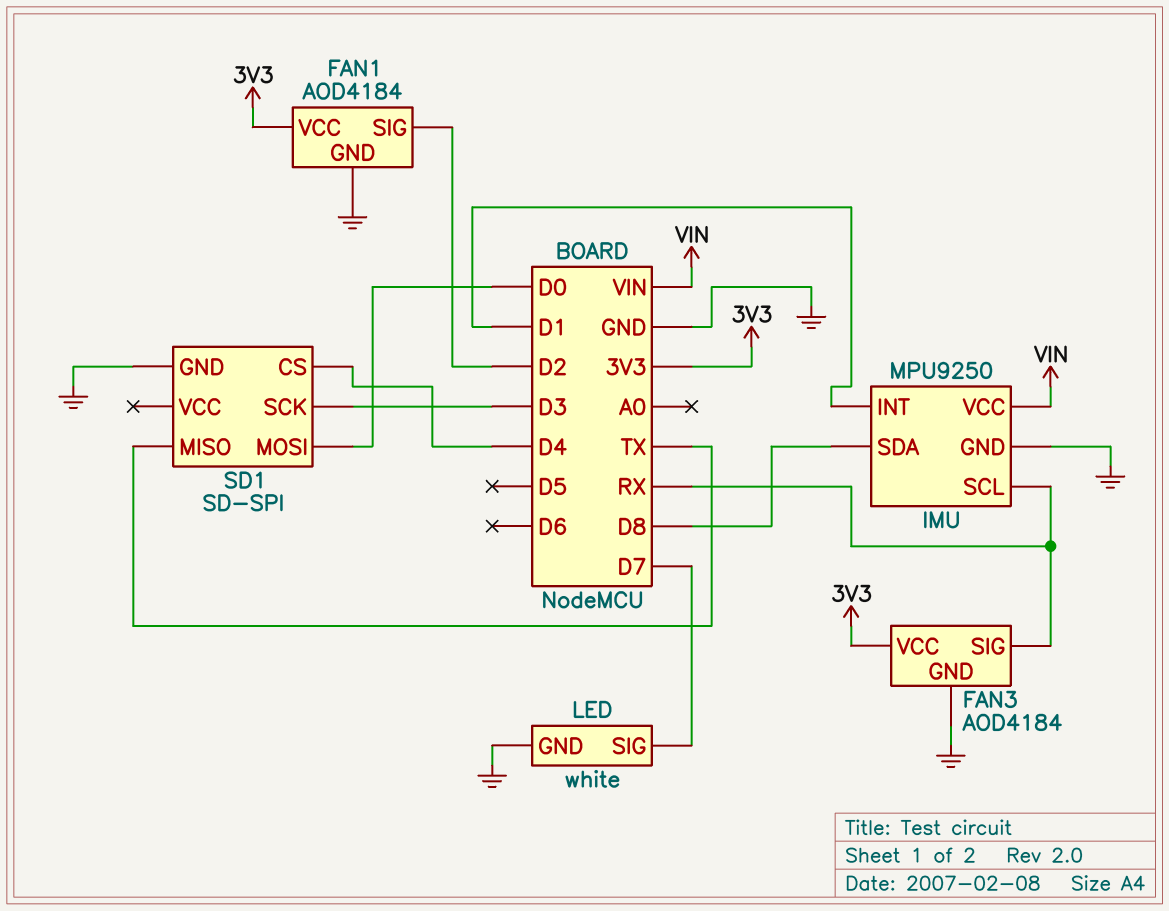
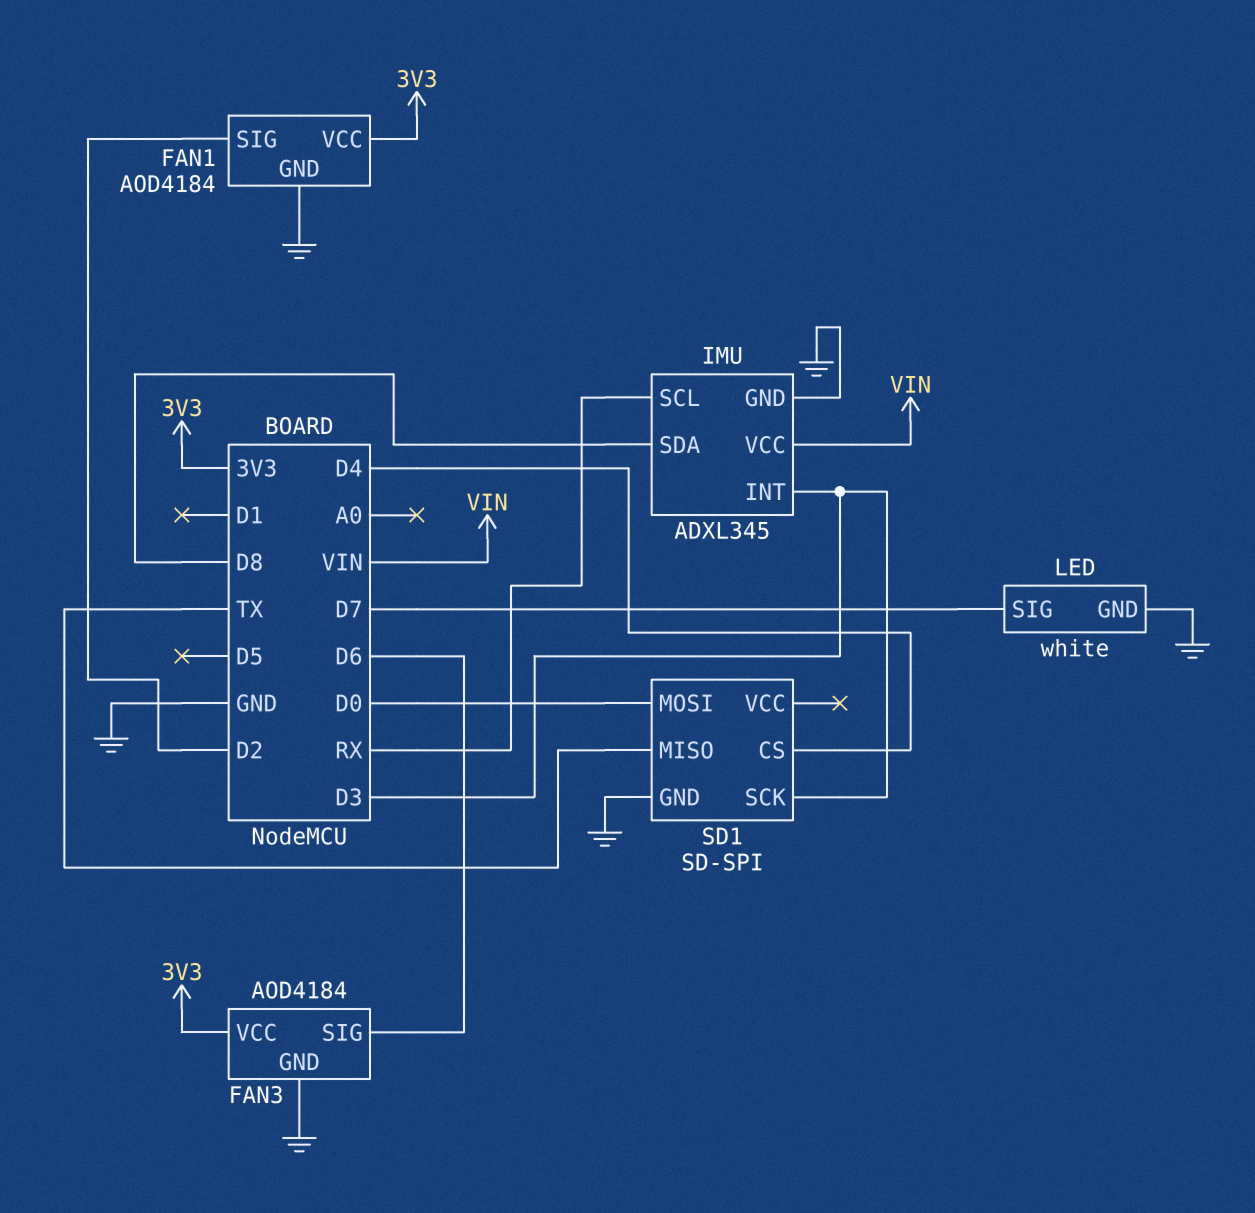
FAN3 pin SIG: RX -> D6
IMU: MPU9250 -> ADXL345
IMU pin INT: D1 -> D3

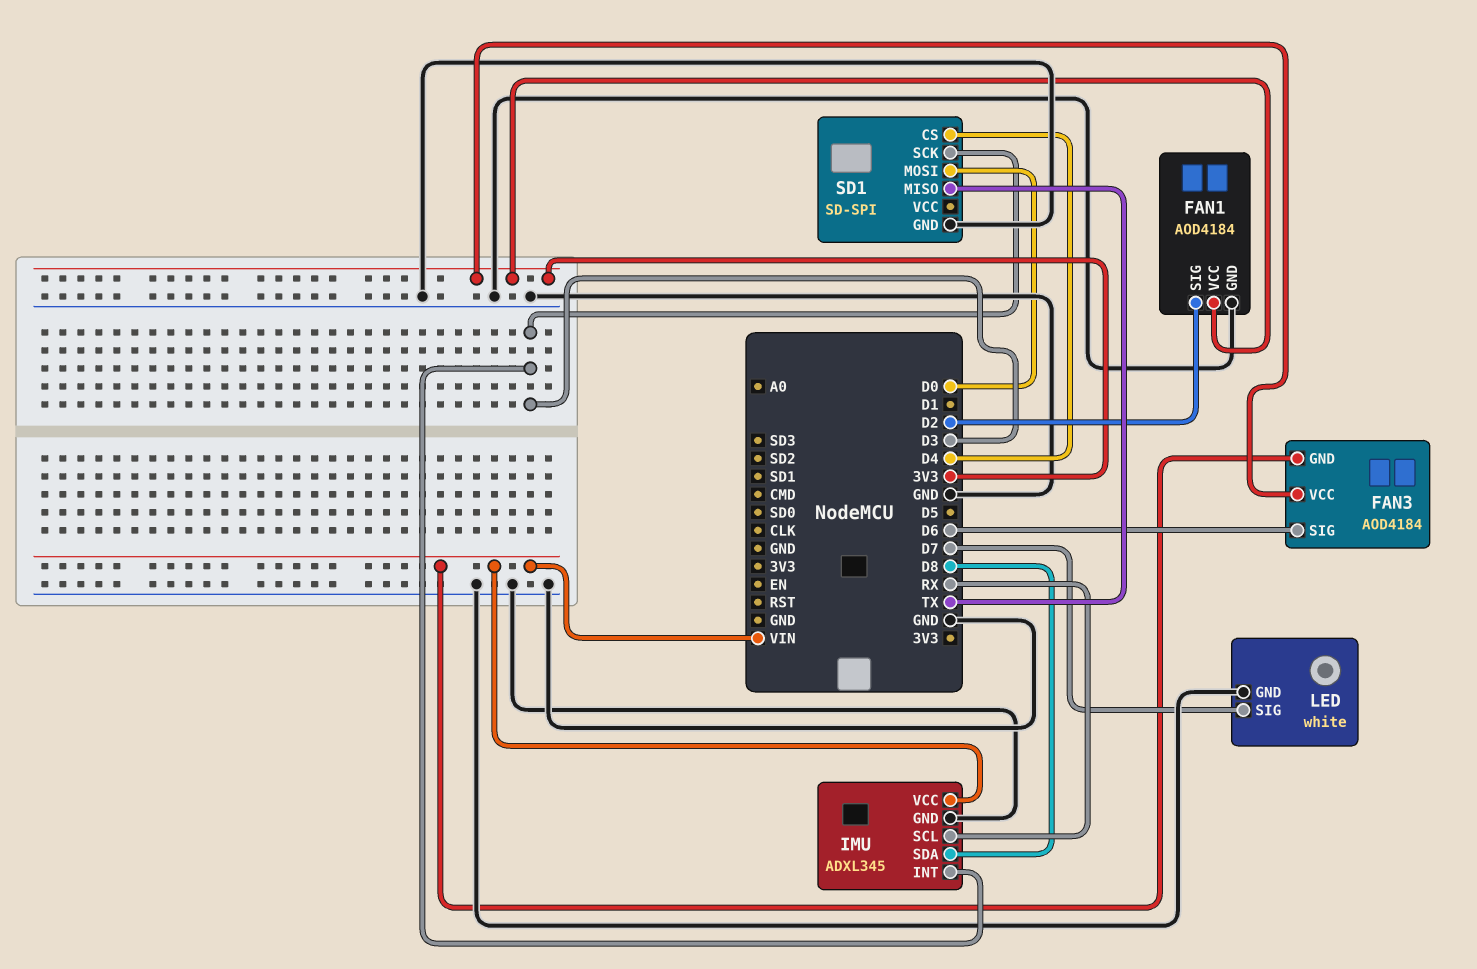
FAN3 pin GND: GND -> VIN

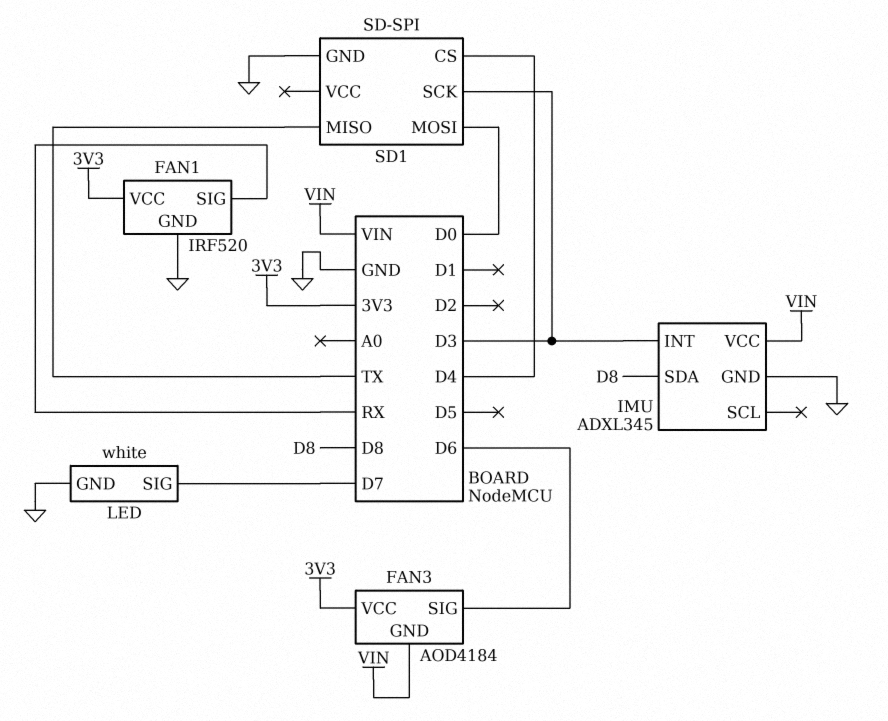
FAN1: AOD4184 -> IRF520
FAN1 pin SIG: D2 -> RX
IMU pin SCL: RX -> none

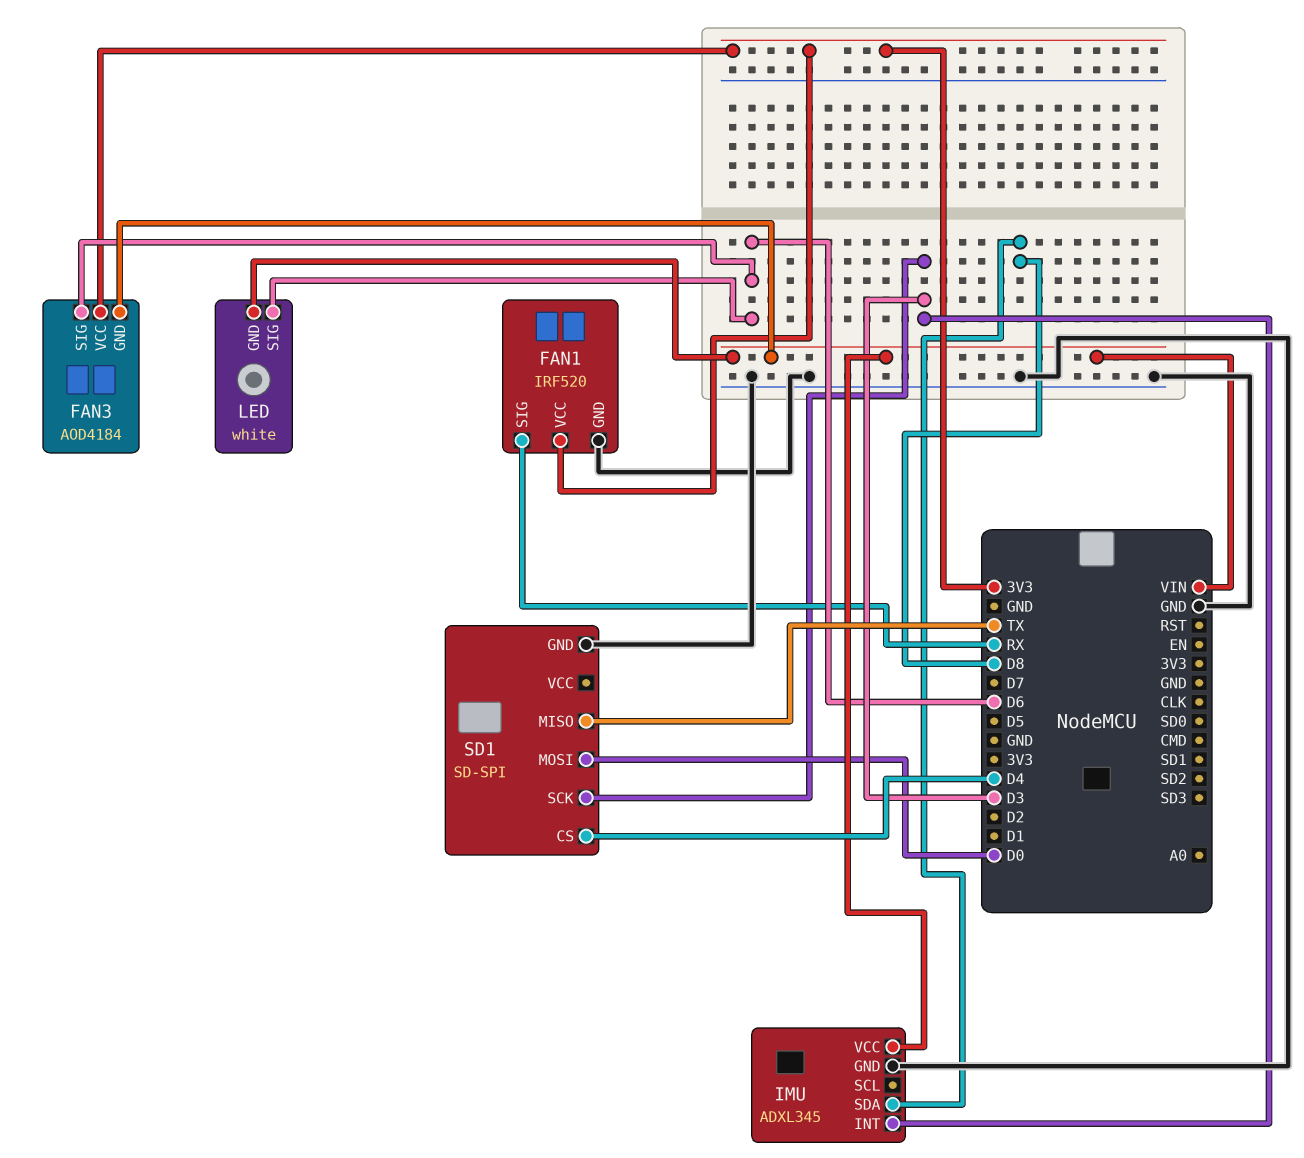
LED pin GND: GND -> VIN
LED pin SIG: D7 -> D6

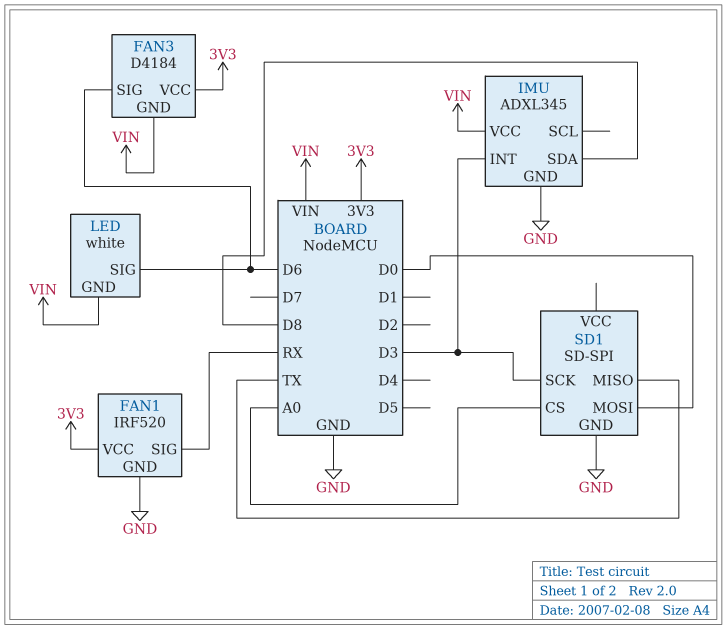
FAN3: AOD4184 -> D4184
SD1 pin CS: D4 -> A0

